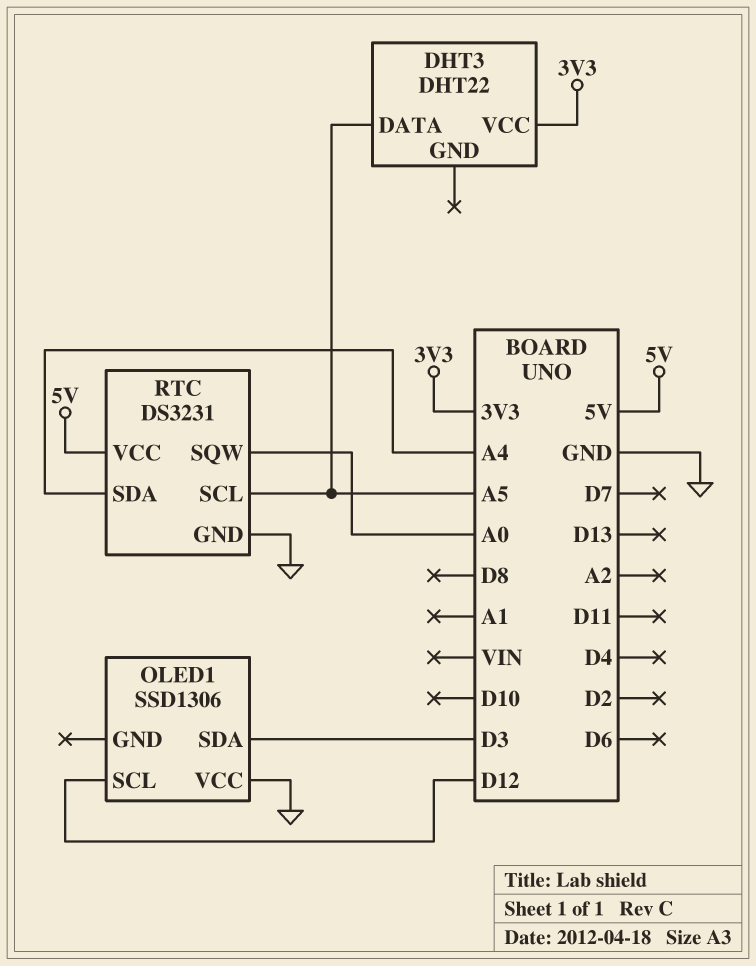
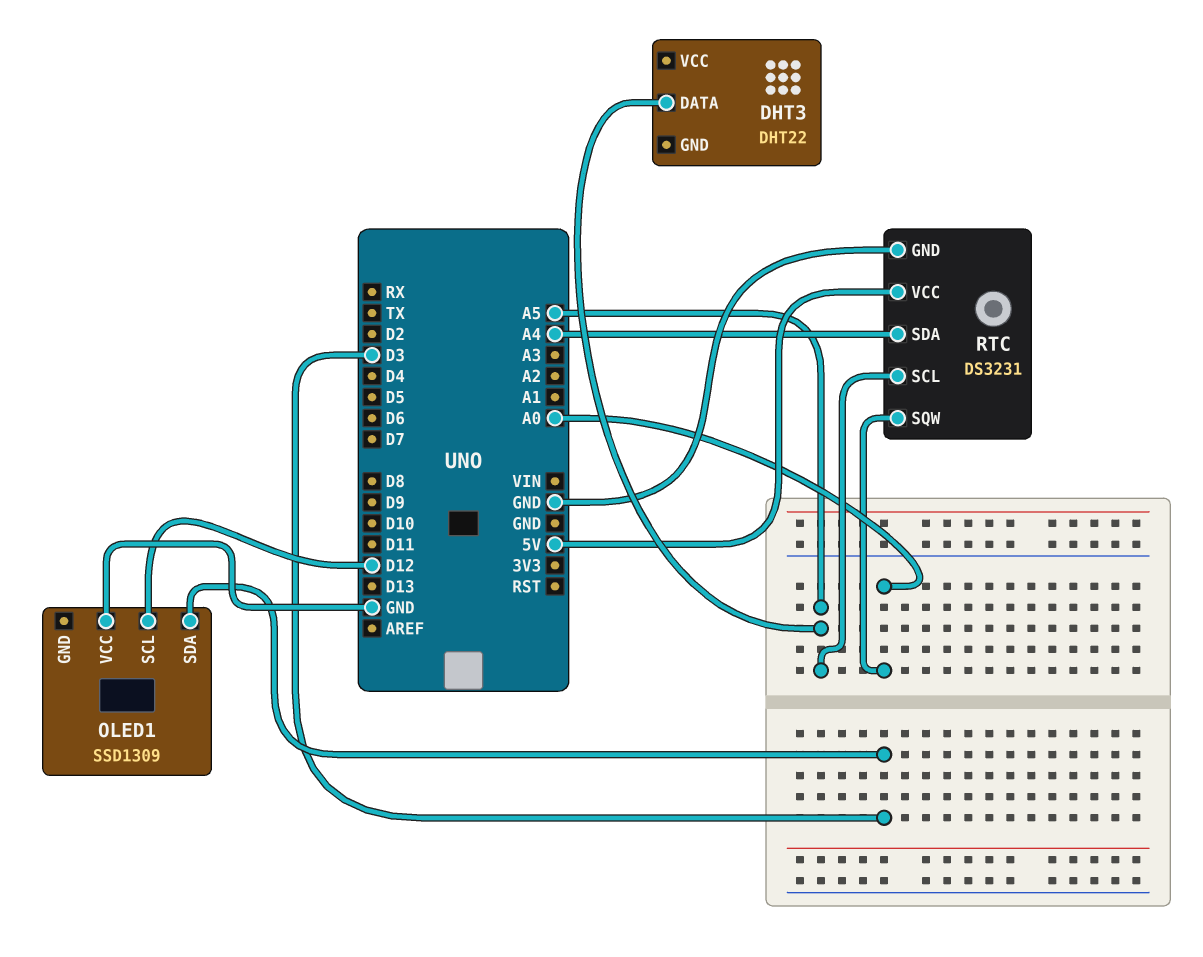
DHT3 pin VCC: 3V3 -> none
OLED1: SSD1306 -> SSD1309

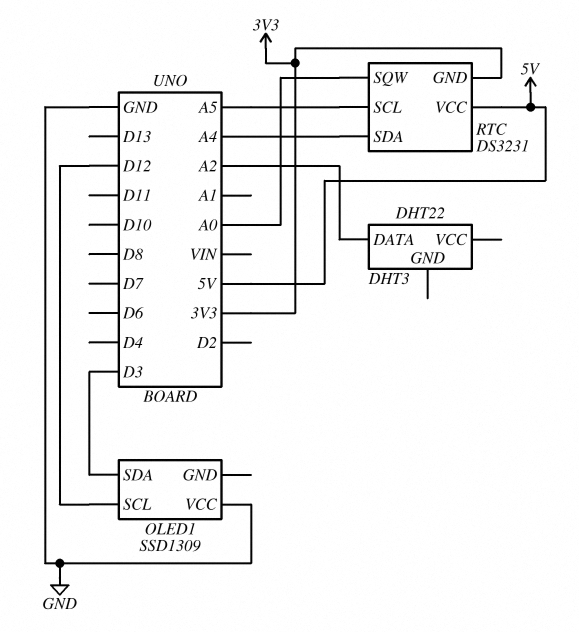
DHT3 pin DATA: A5 -> A2
RTC pin GND: GND -> 3V3

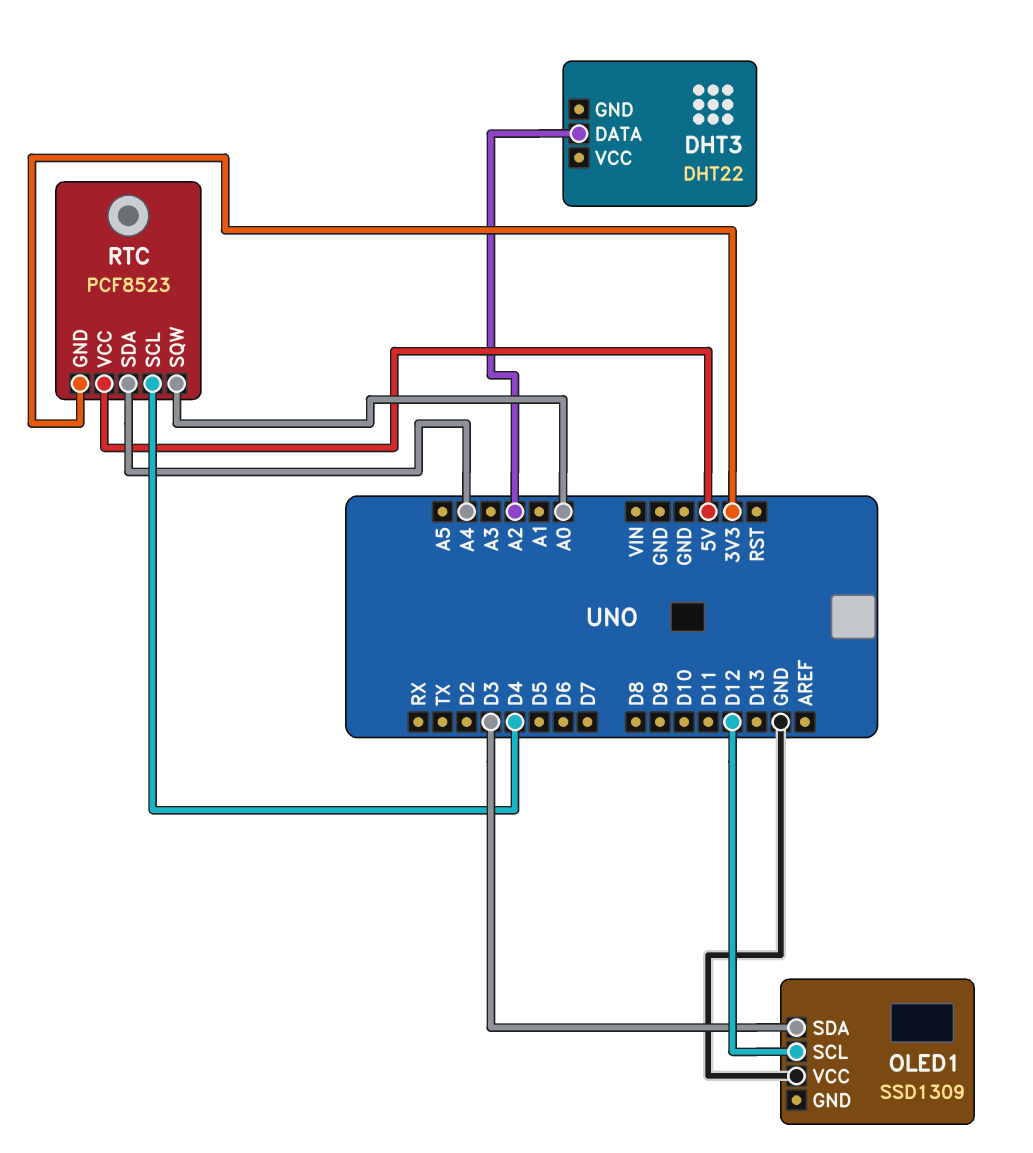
RTC: DS3231 -> PCF8523
RTC pin SCL: A5 -> D4

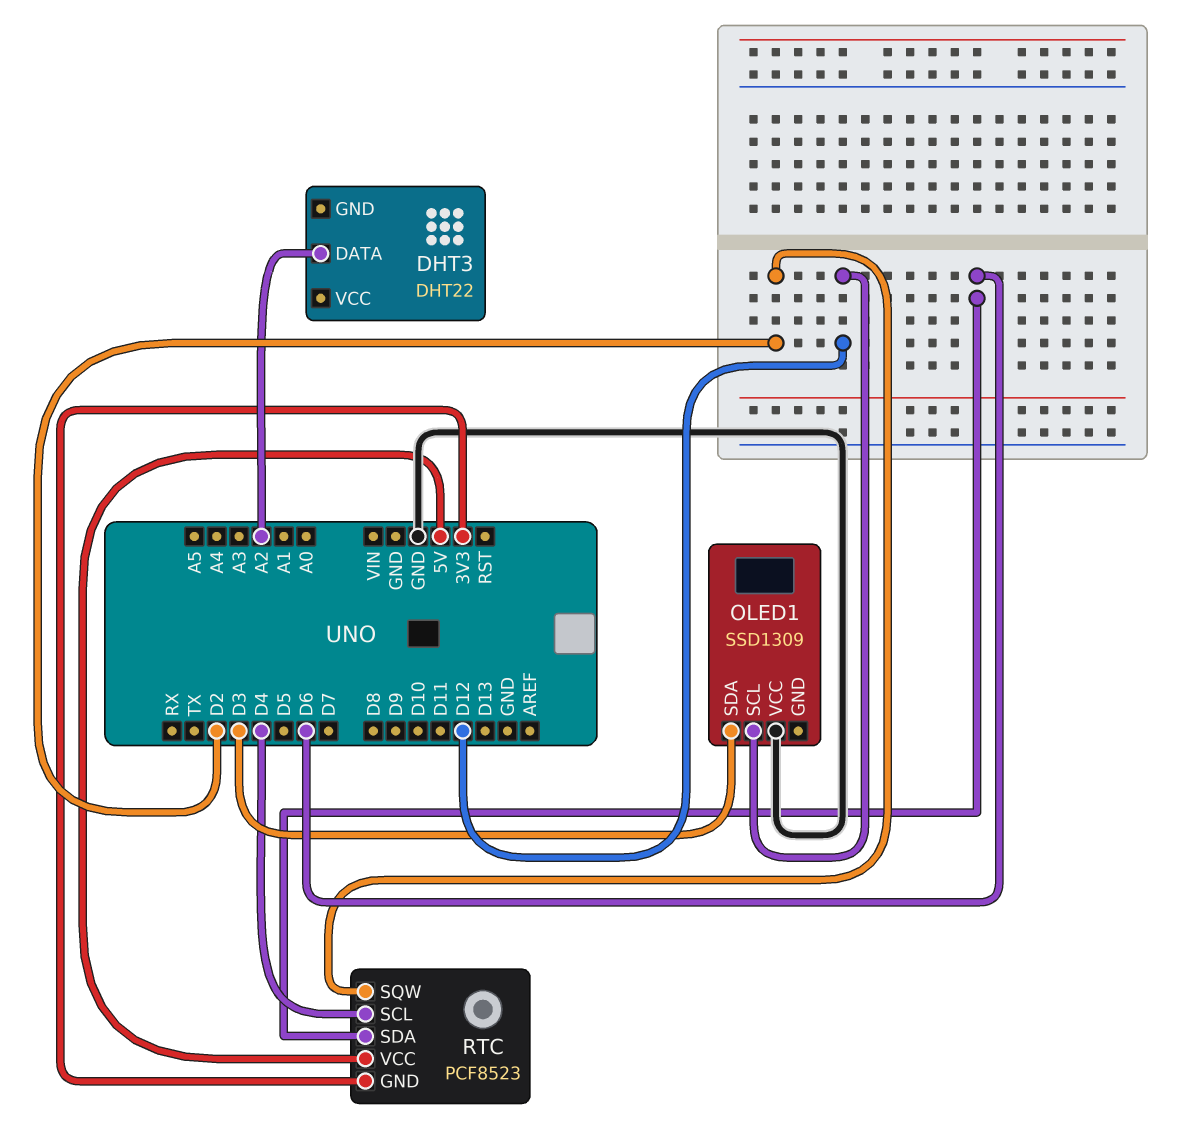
RTC pin SDA: A4 -> D6
RTC pin SQW: A0 -> D2

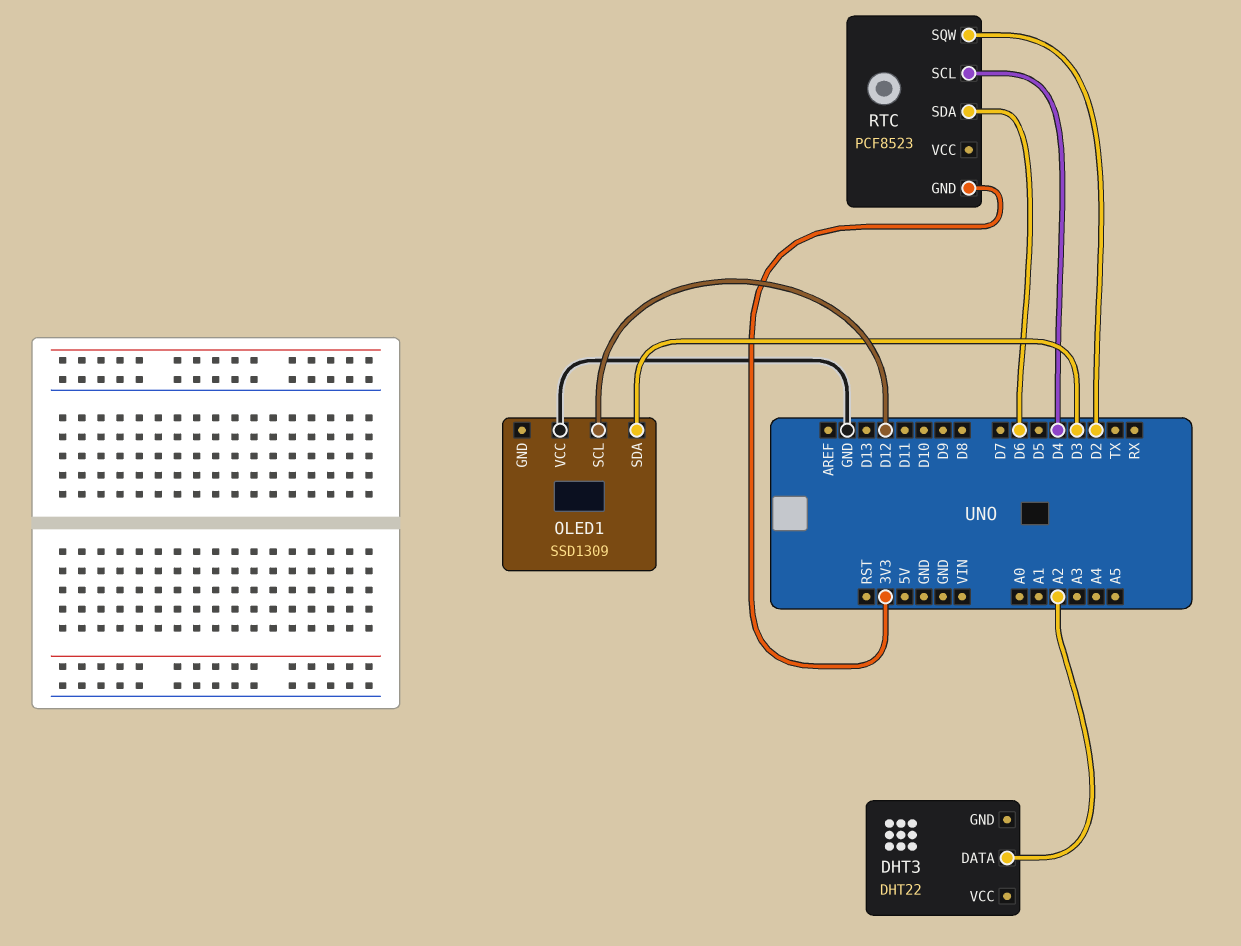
RTC pin VCC: 5V -> none

